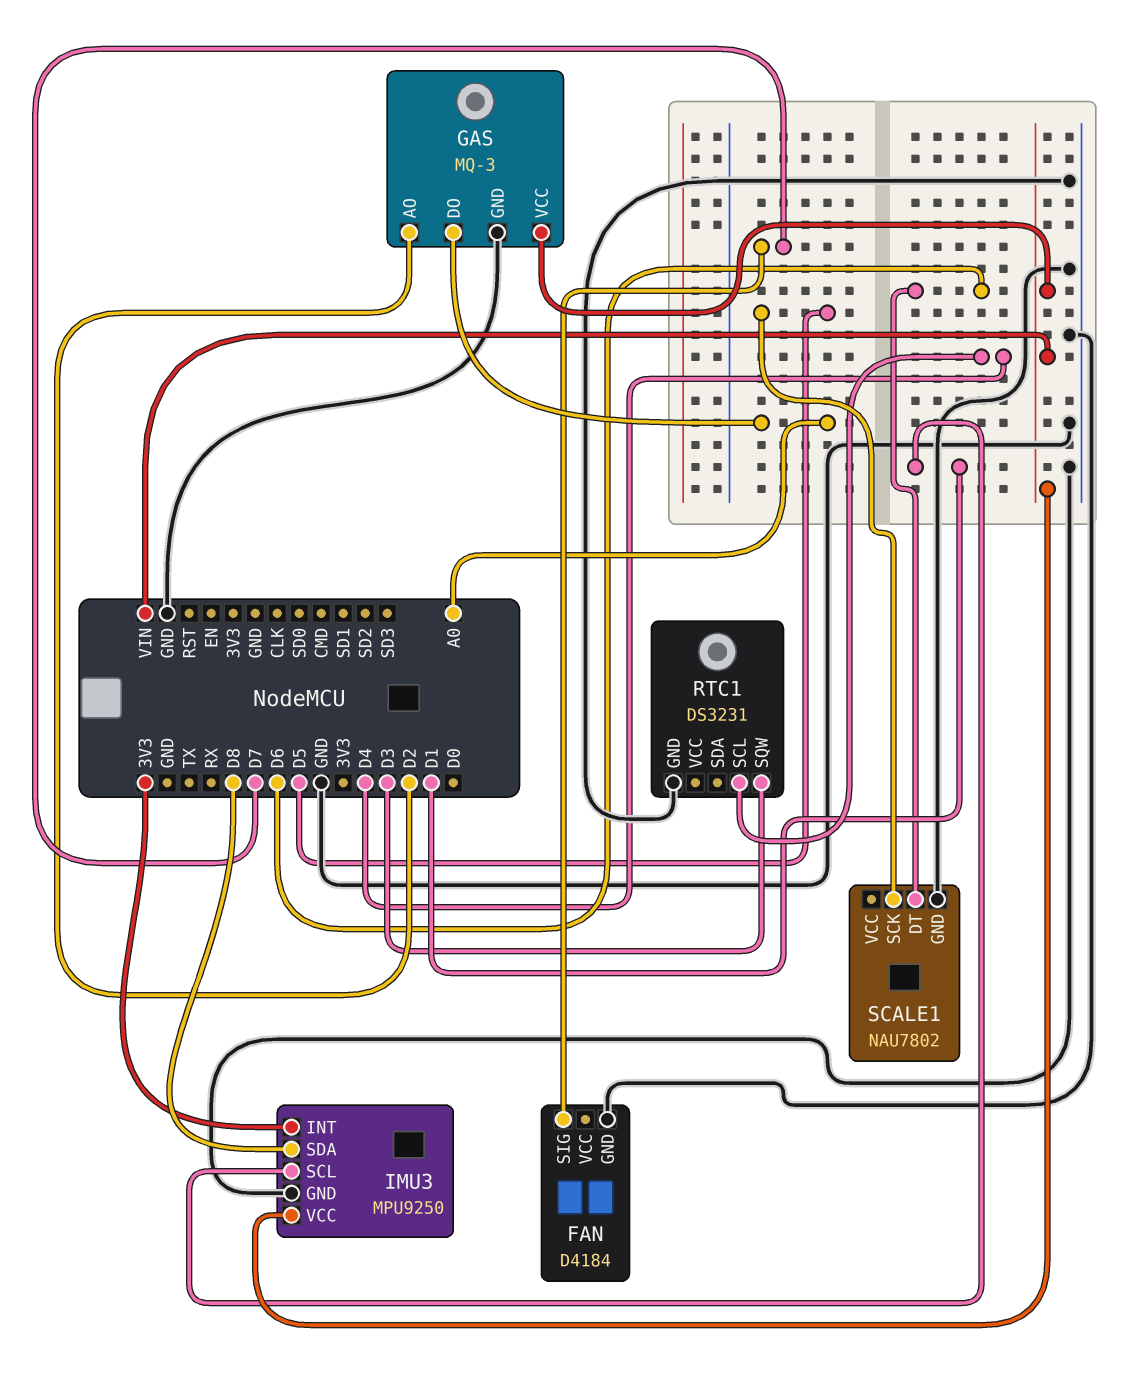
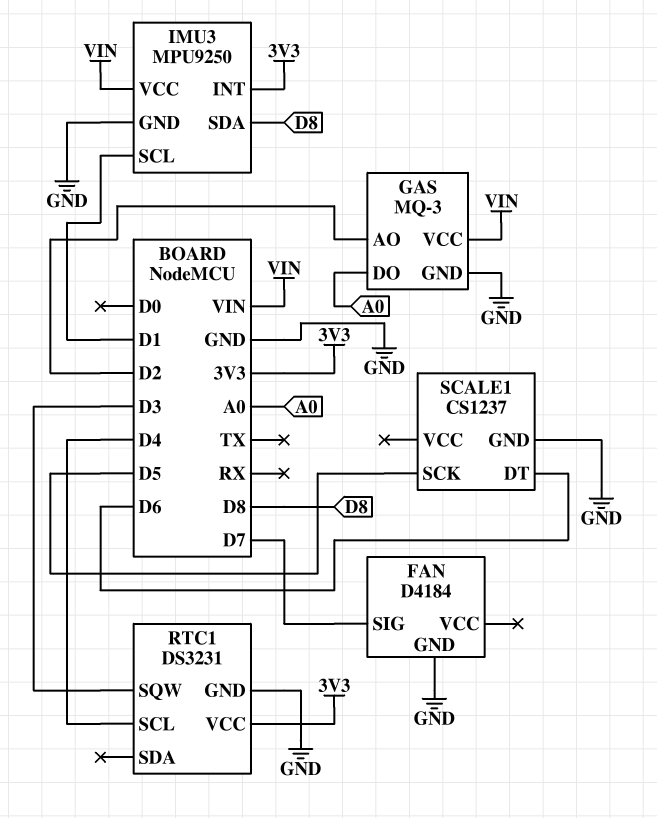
RTC1 pin VCC: none -> 3V3
SCALE1: NAU7802 -> CS1237

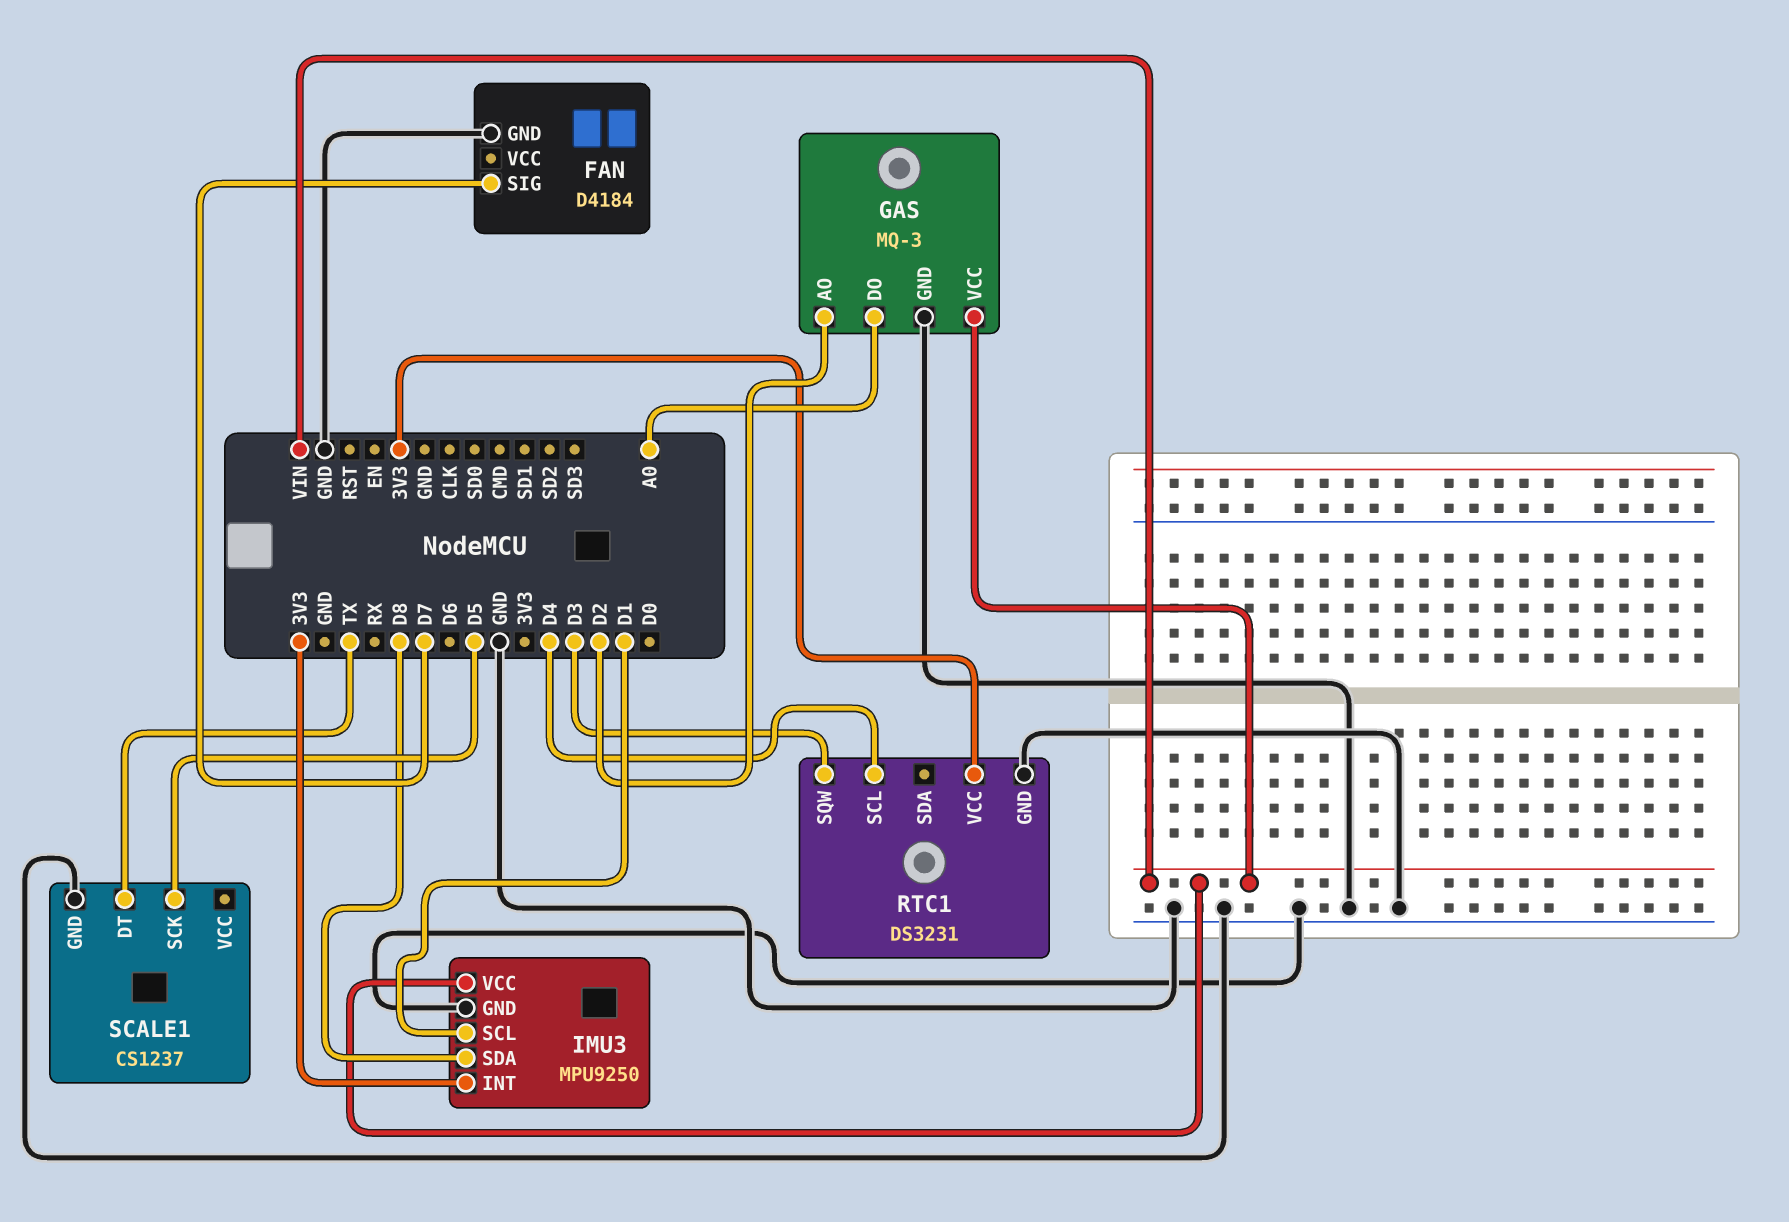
SCALE1 pin DT: D6 -> TX

